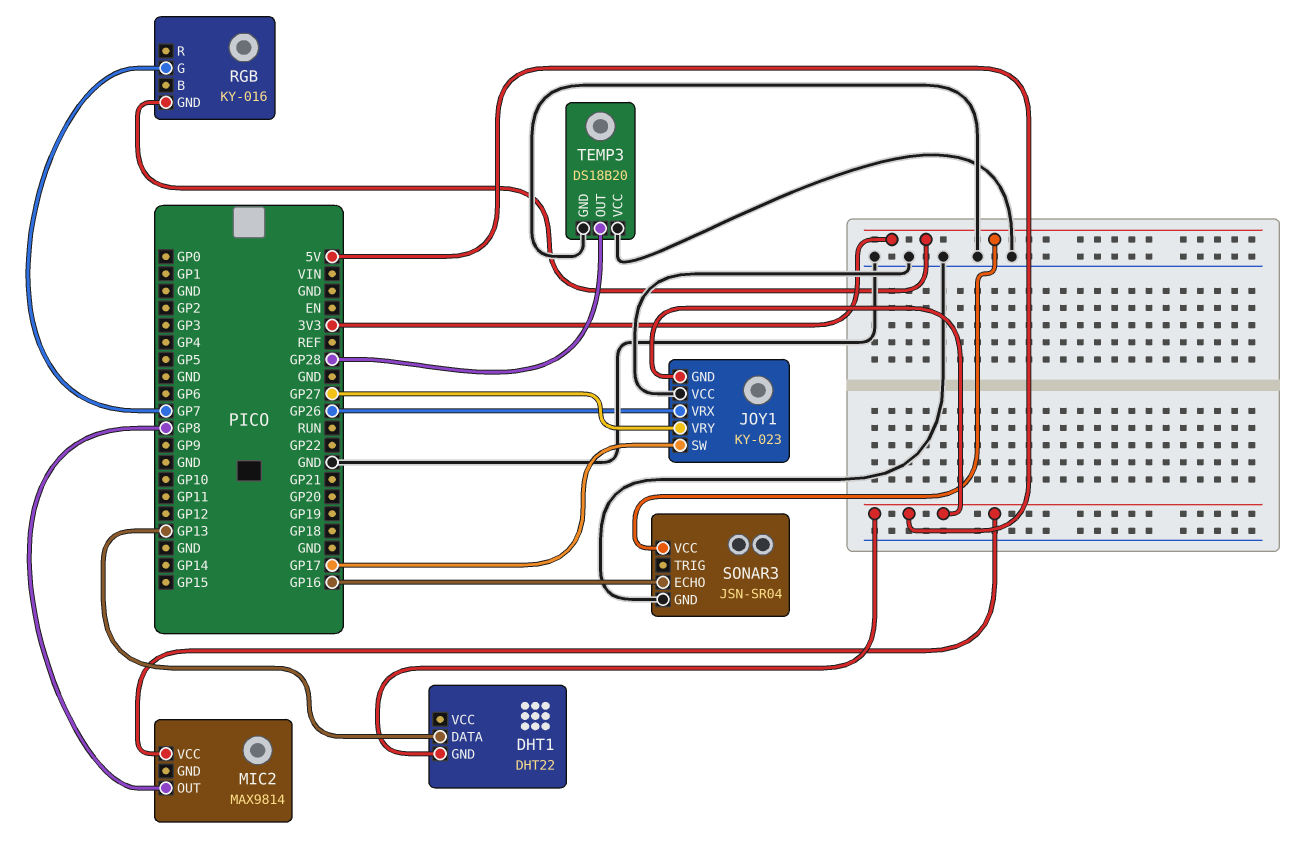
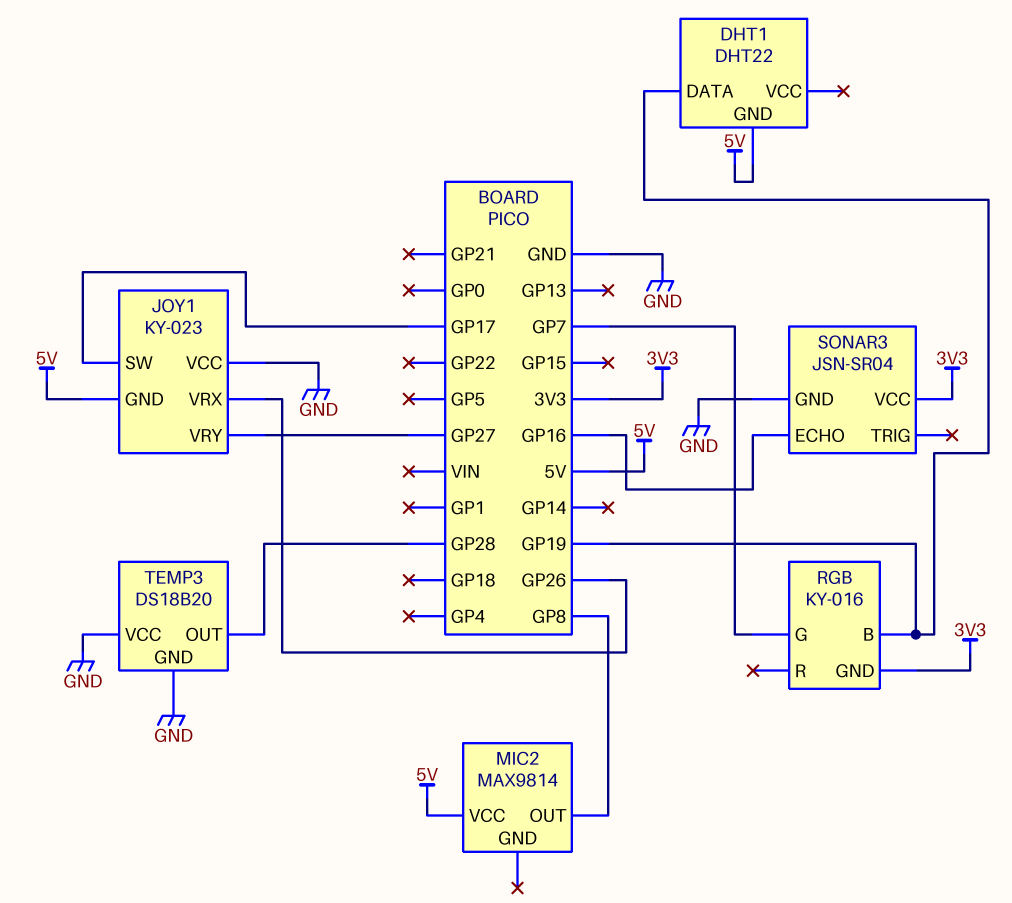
DHT1 pin DATA: GP13 -> GP19
RGB pin B: none -> GP19

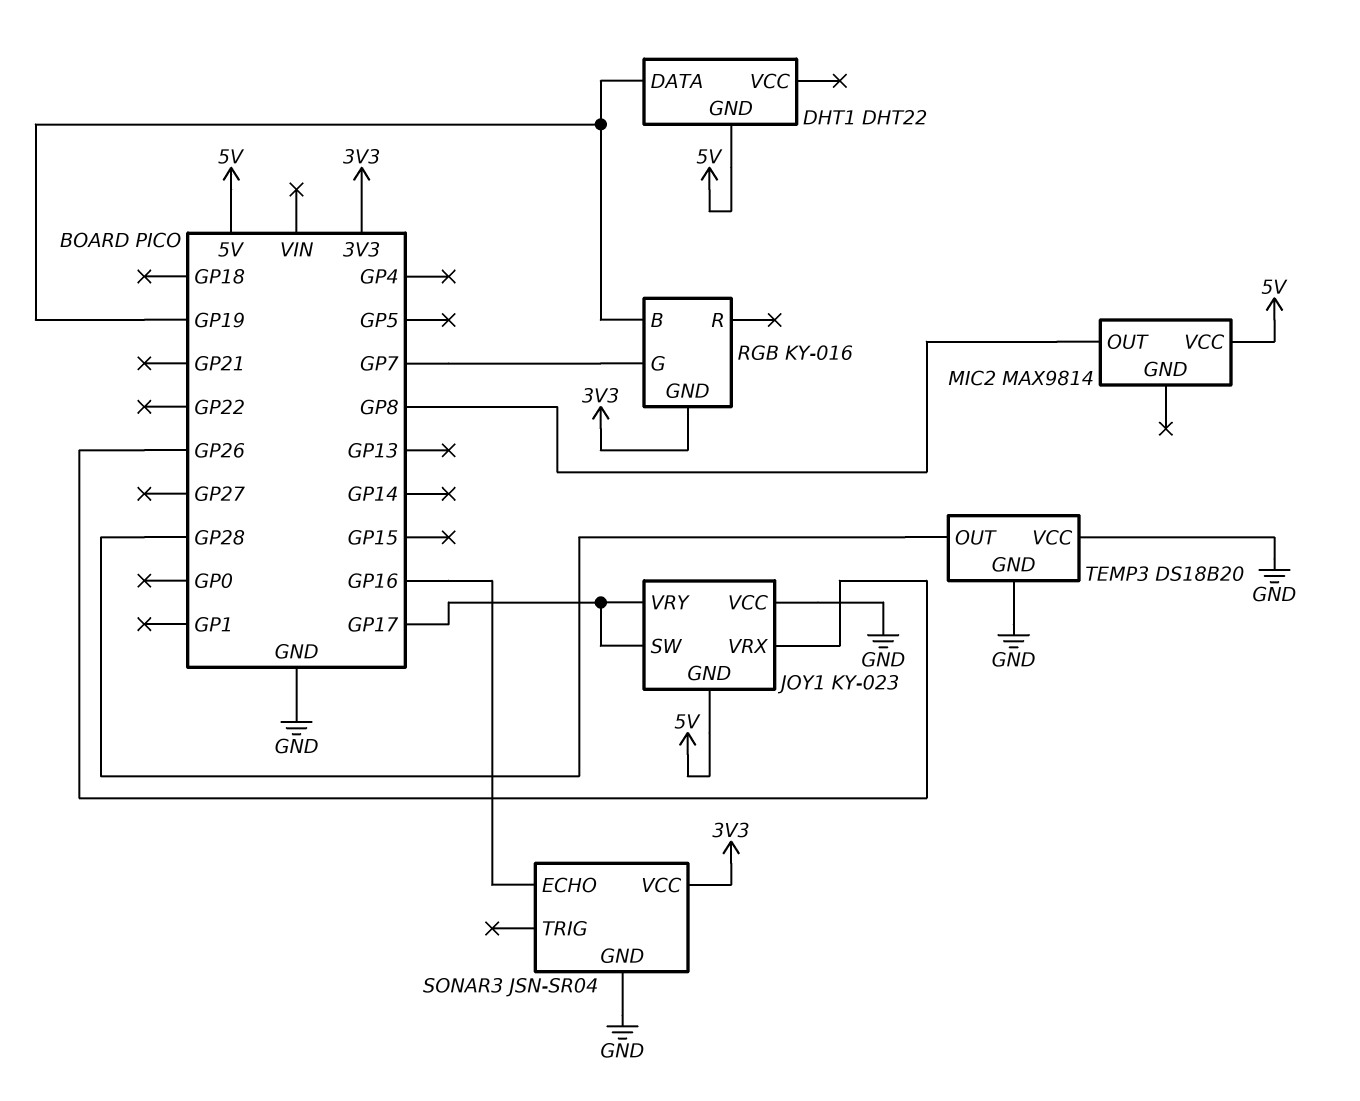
JOY1 pin VRY: GP27 -> GP17

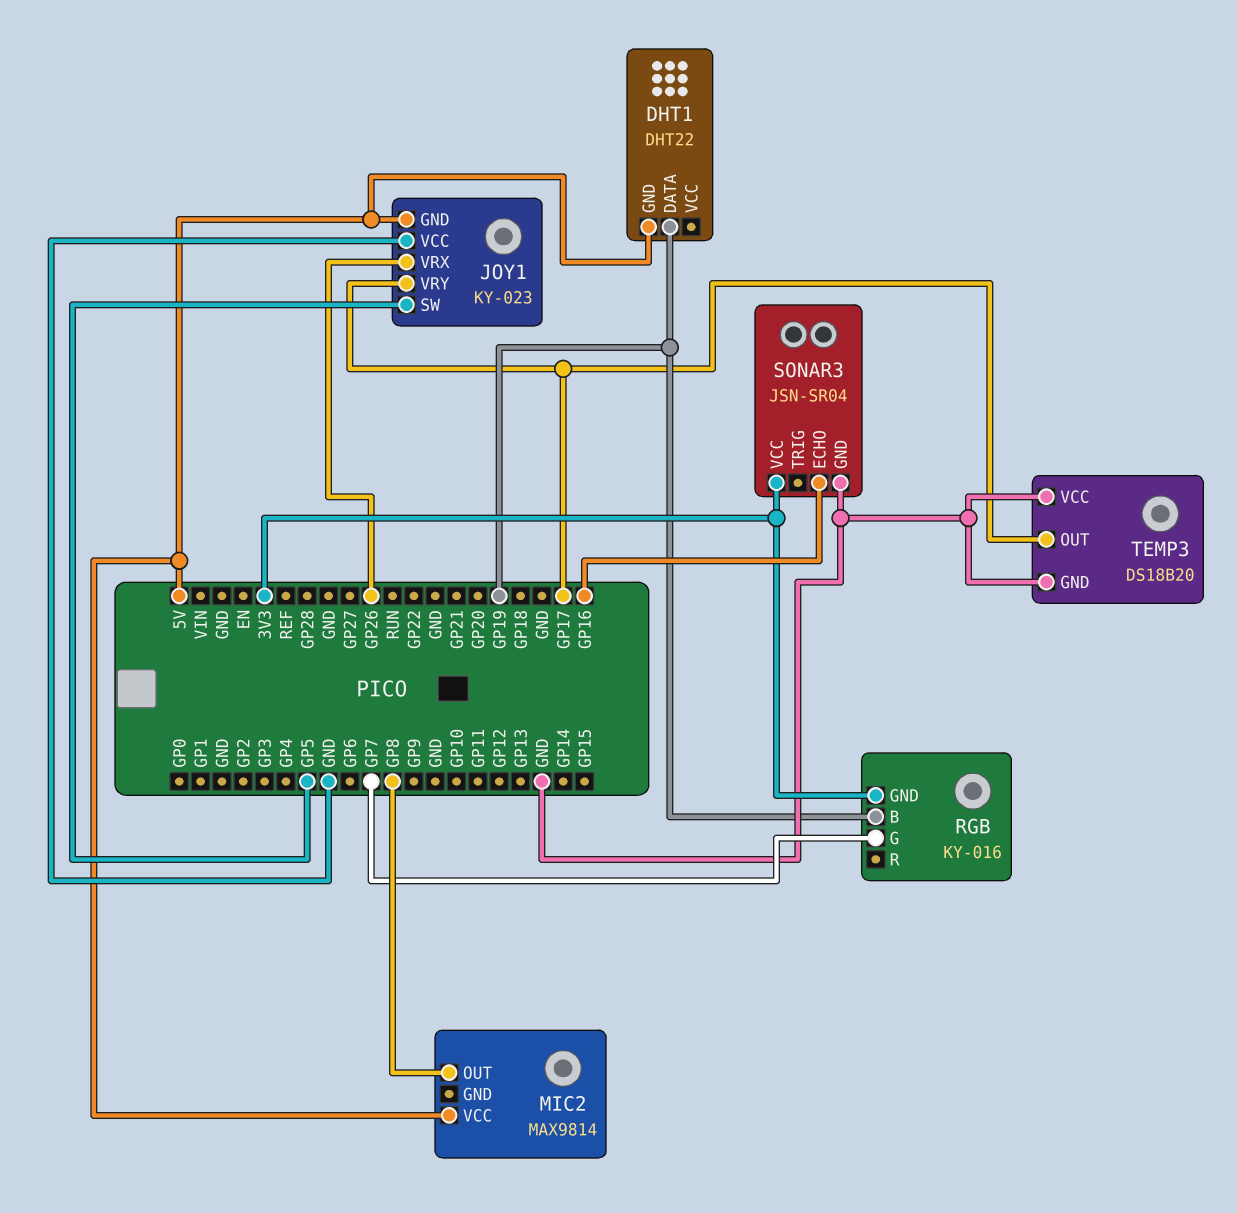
JOY1 pin SW: GP17 -> GP5
TEMP3 pin OUT: GP28 -> GP17

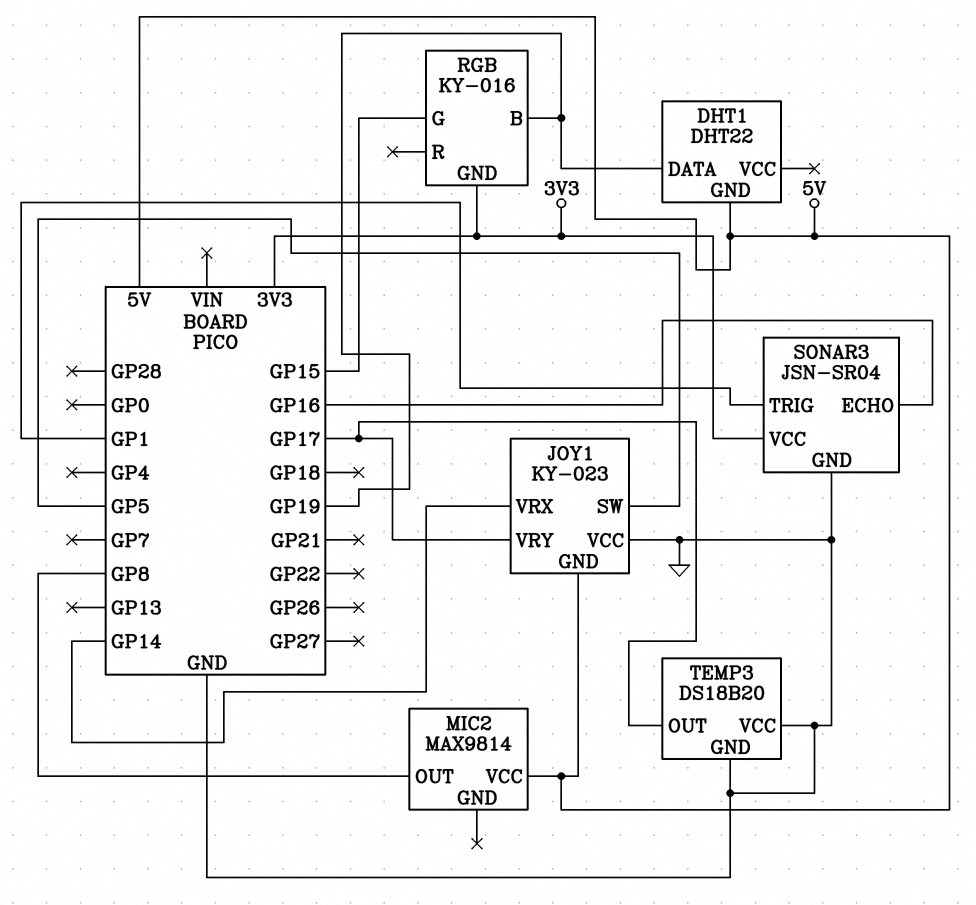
JOY1 pin VRX: GP26 -> GP14
RGB pin G: GP7 -> GP15
SONAR3 pin TRIG: none -> GP1

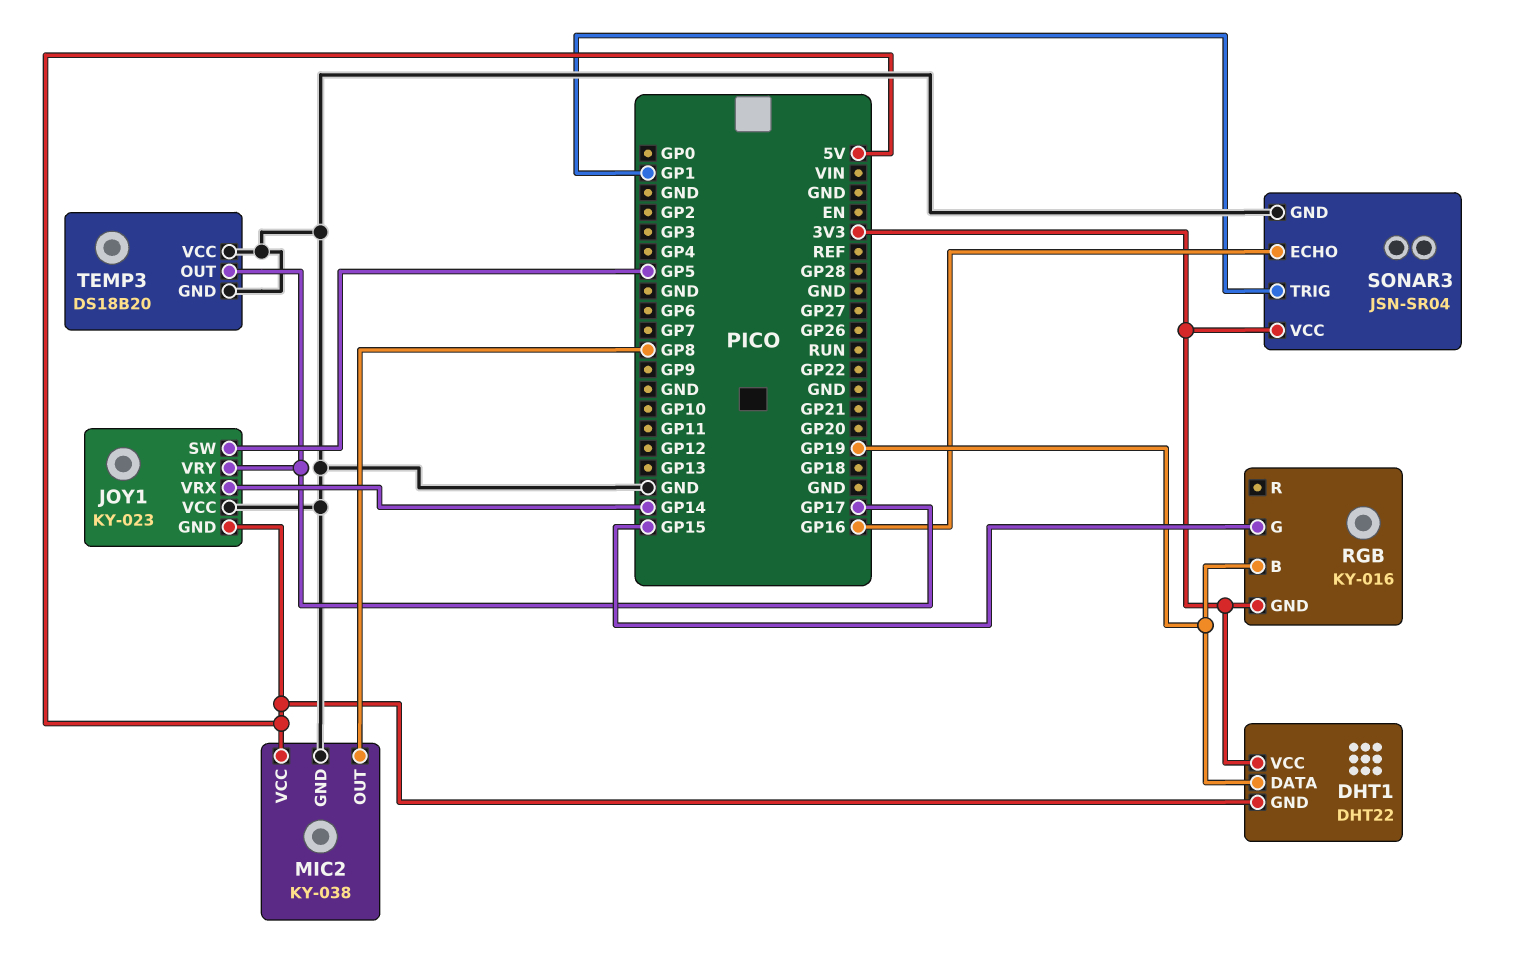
DHT1 pin VCC: none -> 3V3
MIC2: MAX9814 -> KY-038
MIC2 pin GND: none -> GND

